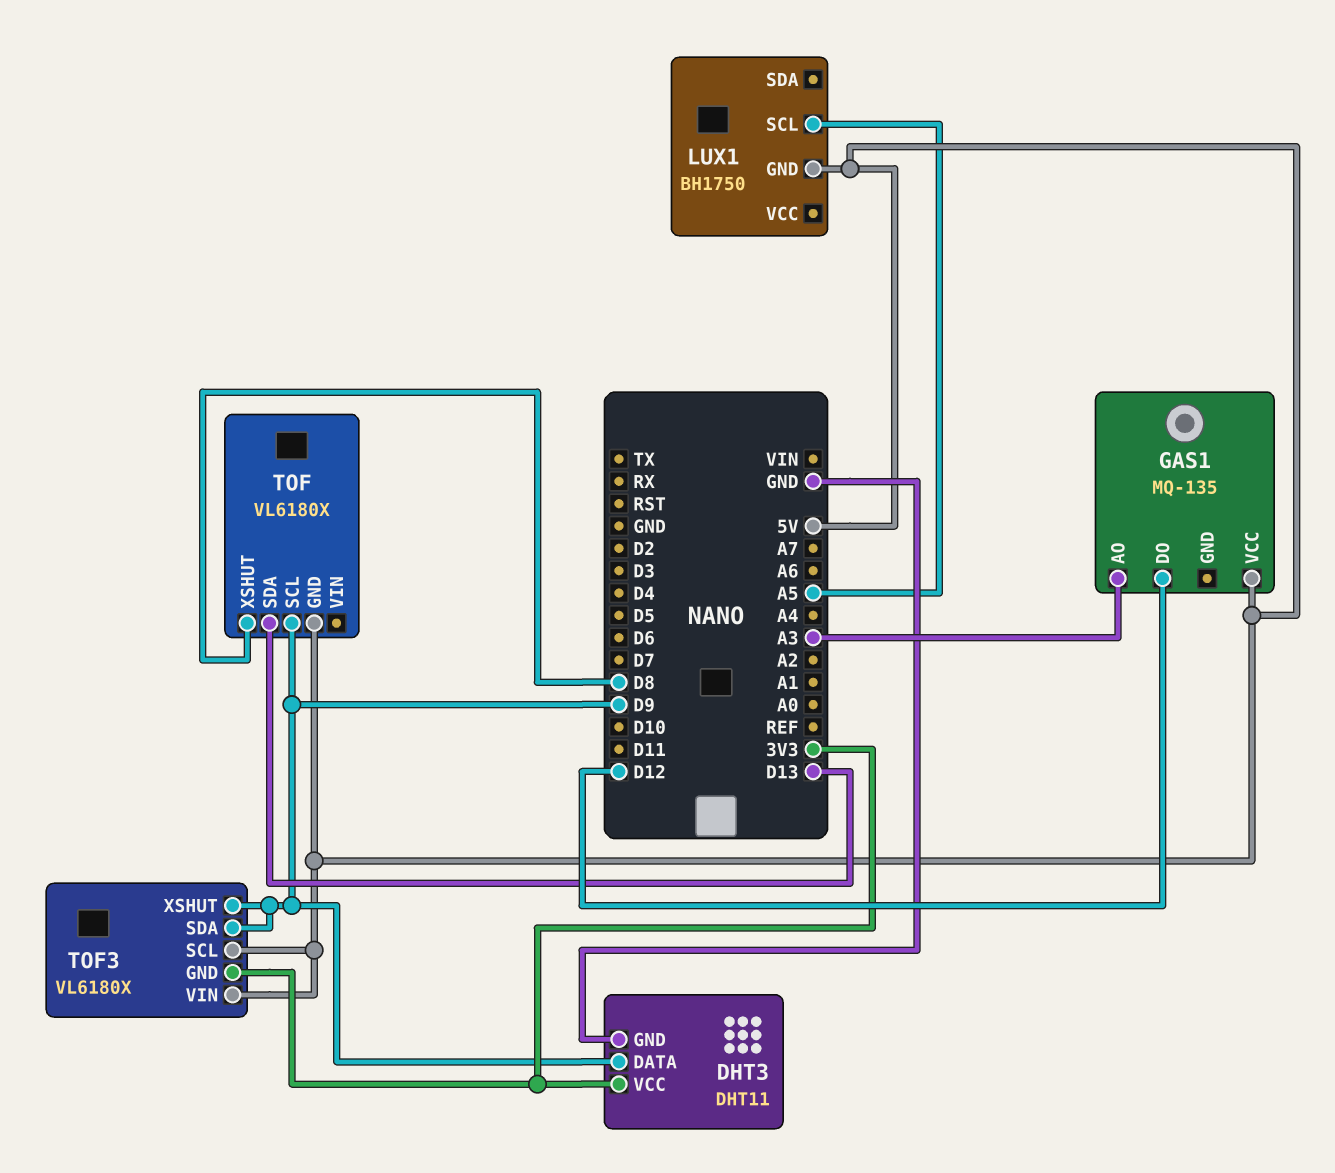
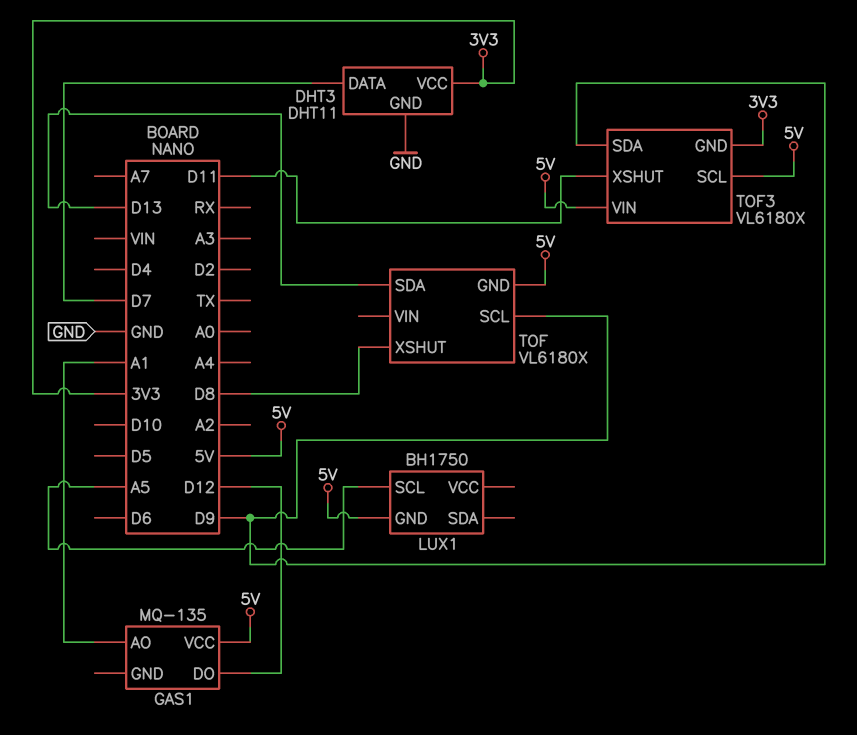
DHT3 pin DATA: D9 -> D7
GAS1 pin AO: A3 -> A1
TOF3 pin XSHUT: D9 -> D11

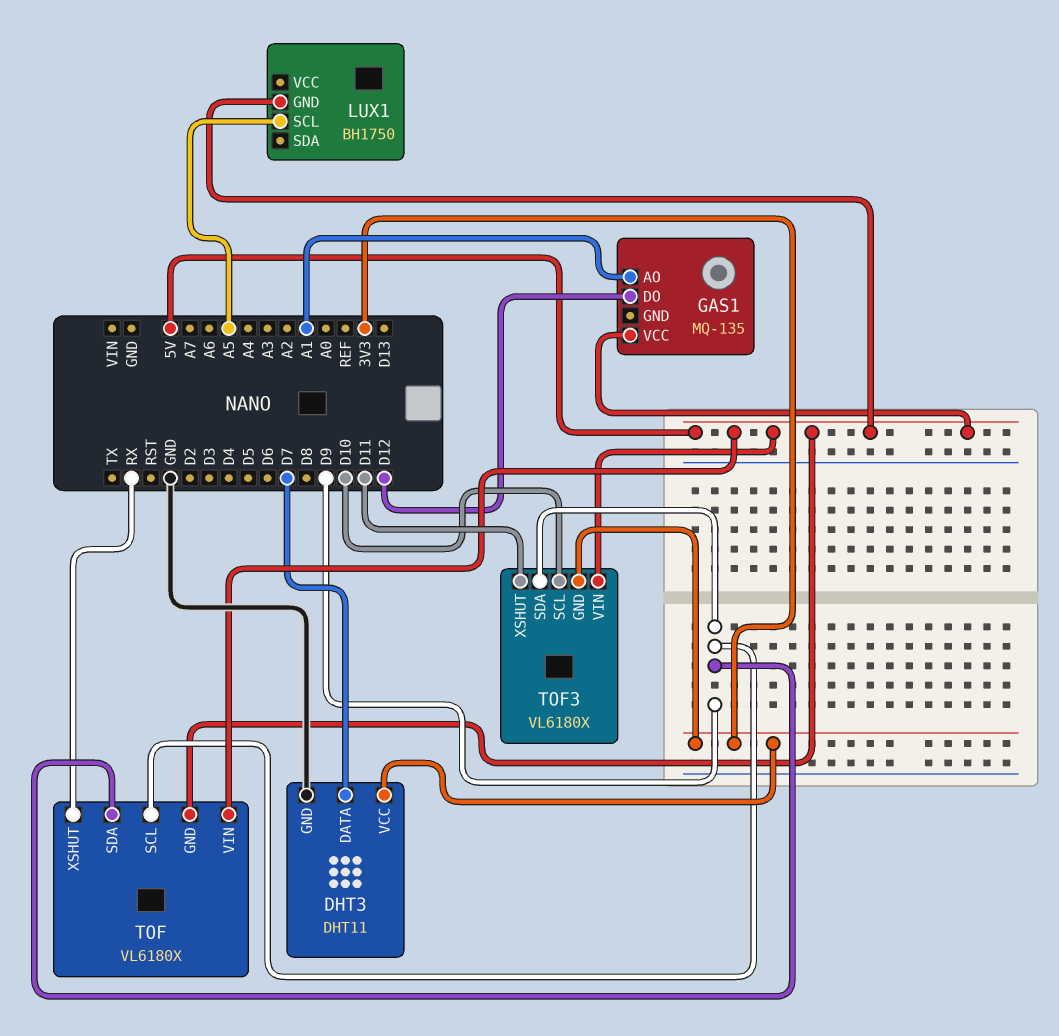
TOF pin SDA: D13 -> D9
TOF pin VIN: none -> 5V
TOF pin XSHUT: D8 -> RX
TOF3 pin SCL: 5V -> D10

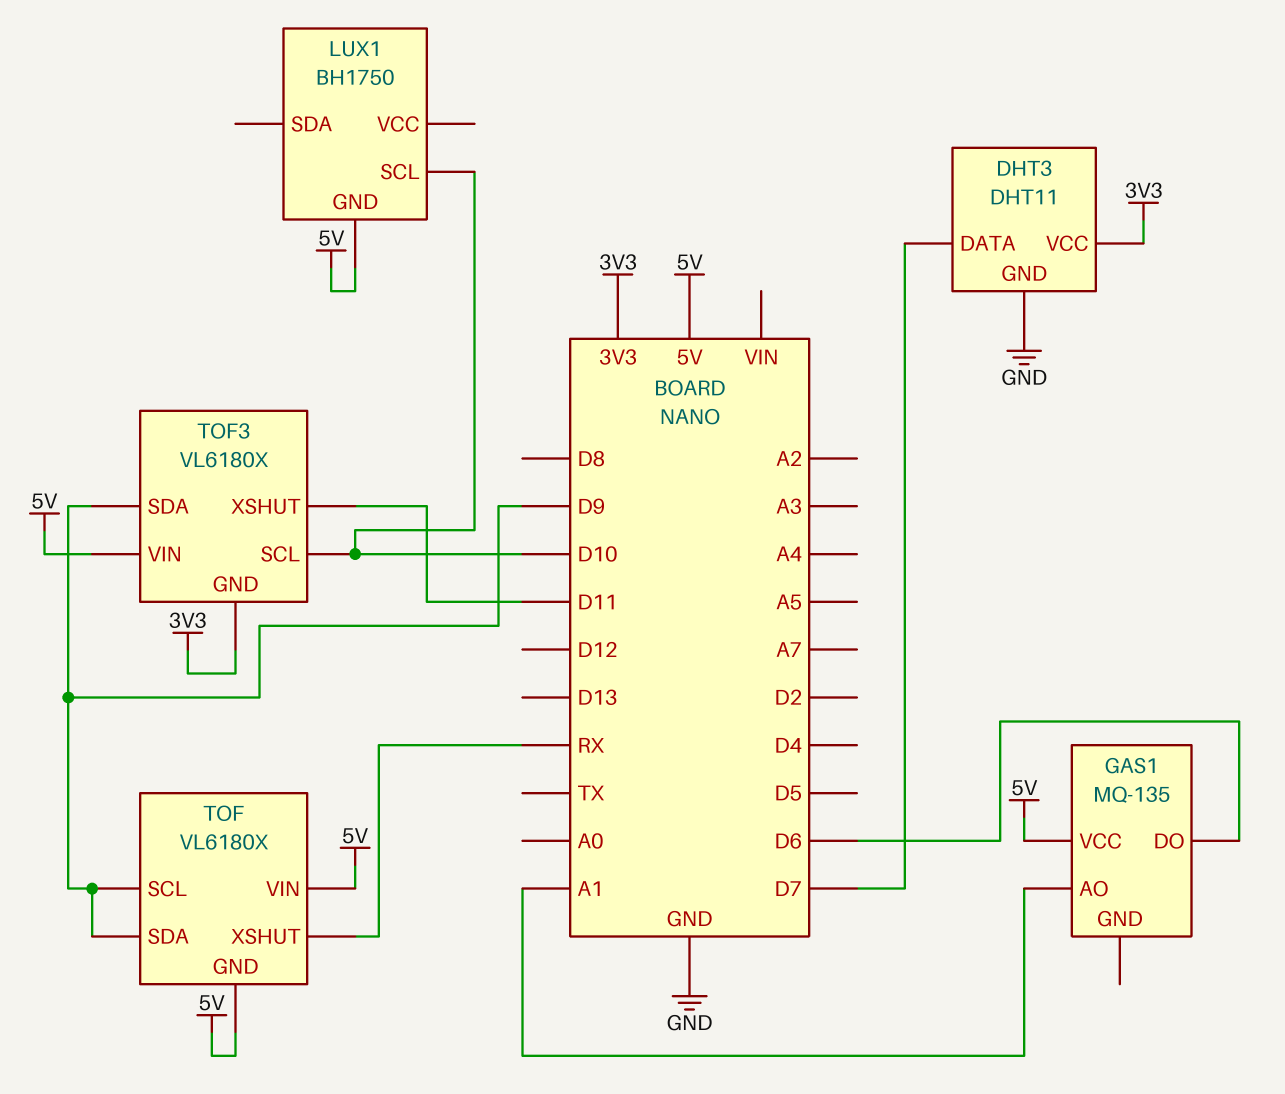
GAS1 pin DO: D12 -> D6
LUX1 pin SCL: A5 -> D10

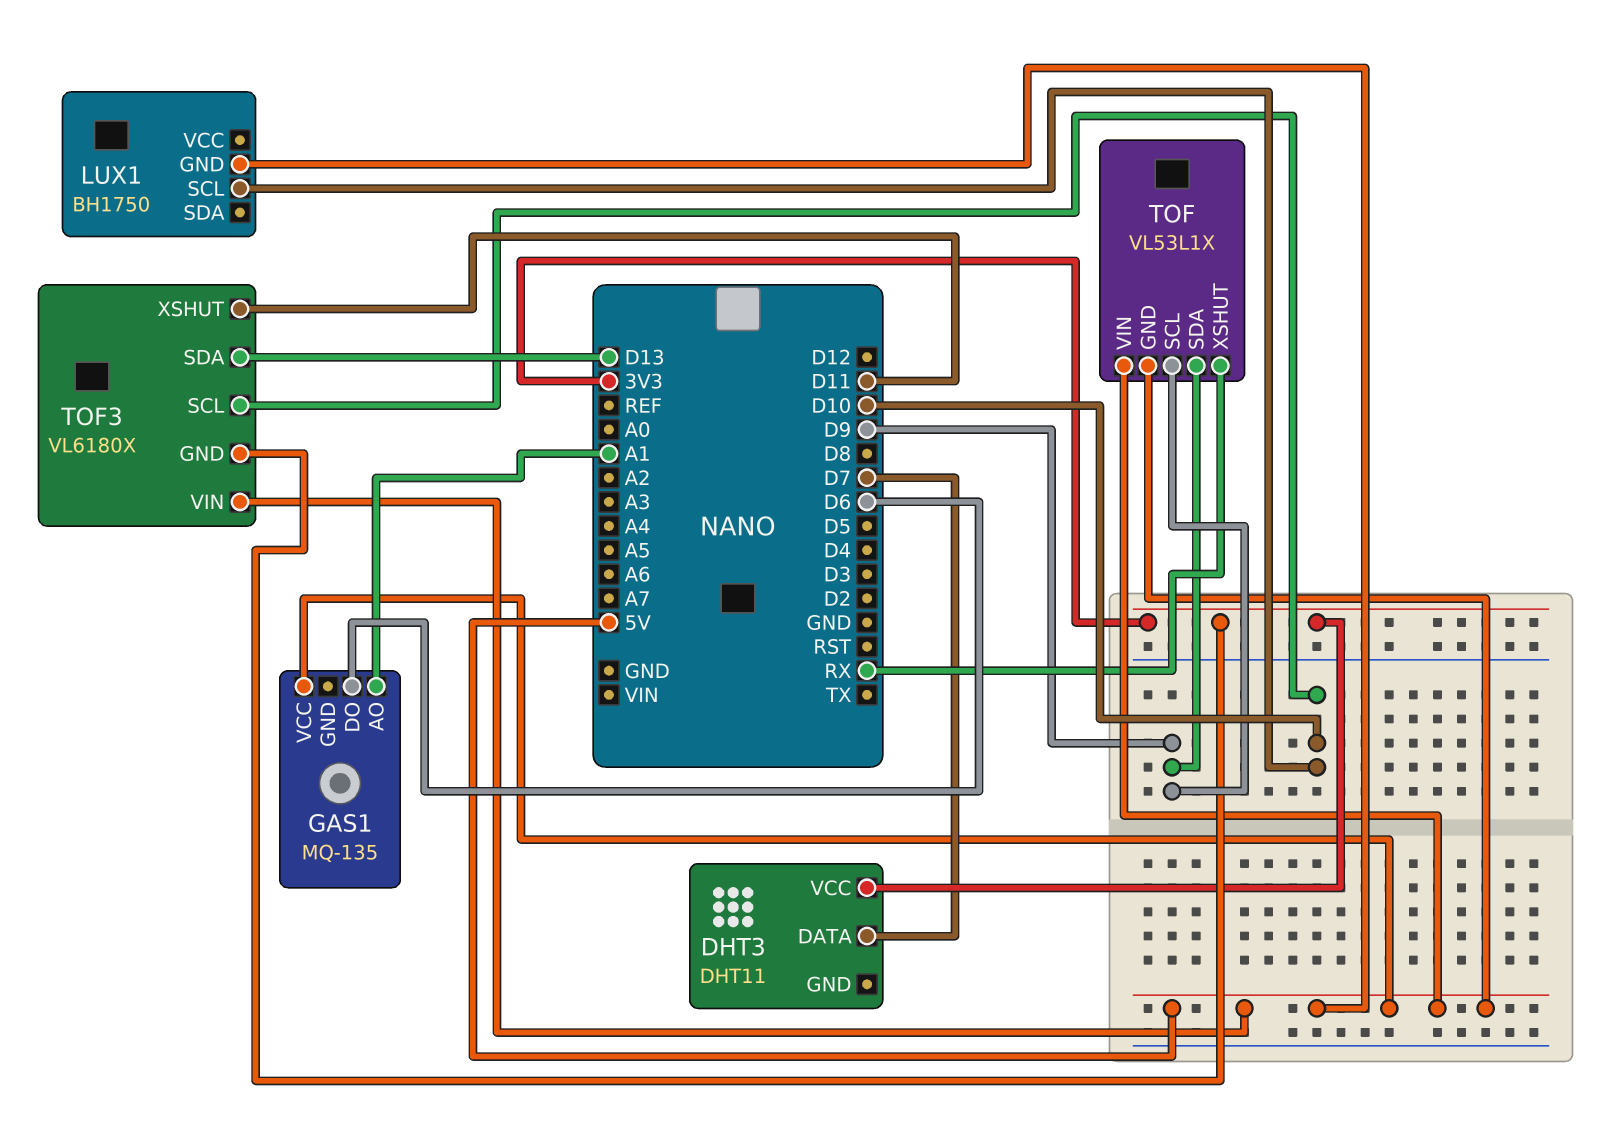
DHT3 pin GND: GND -> none
TOF: VL6180X -> VL53L1X
TOF3 pin SDA: D9 -> D13

